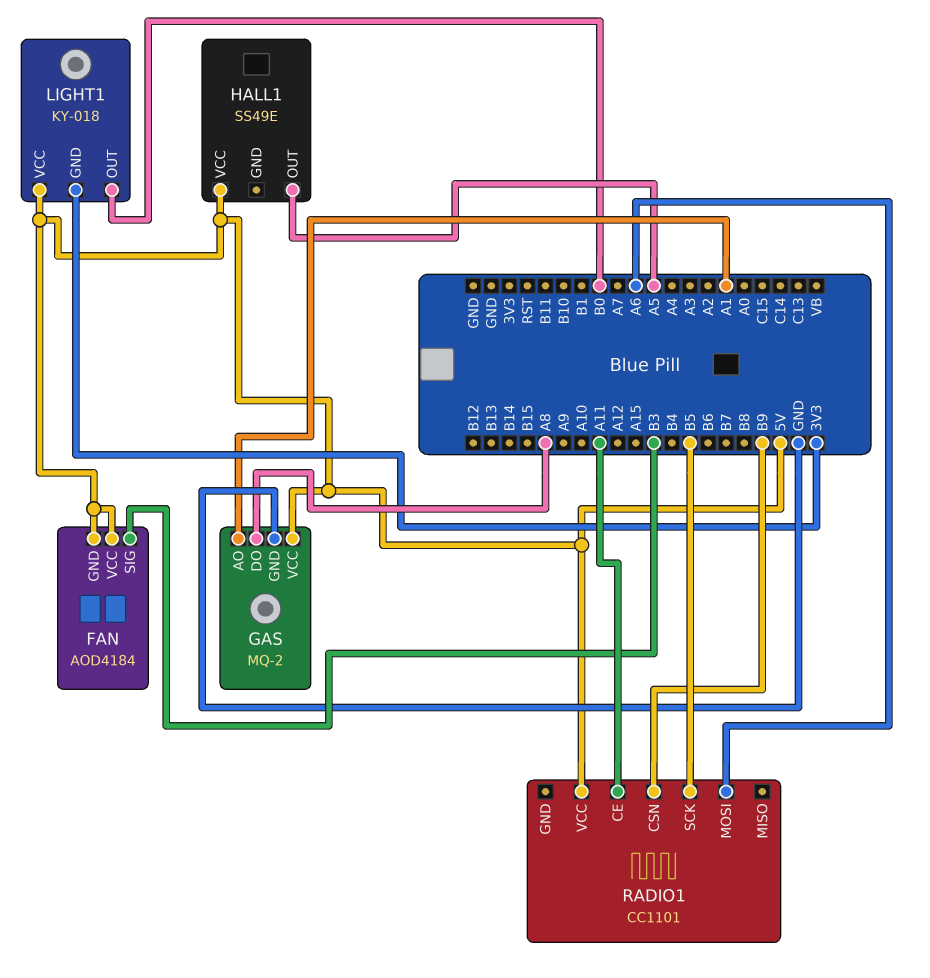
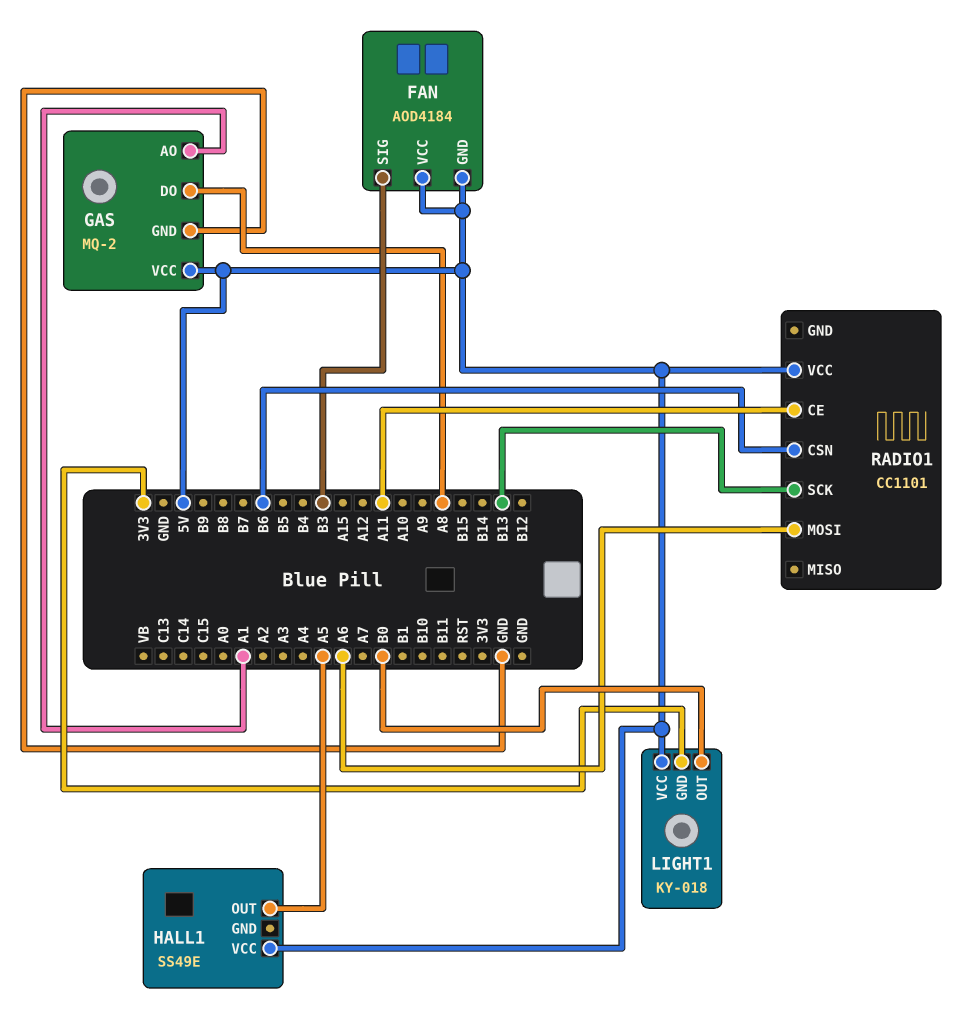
RADIO1 pin CSN: B9 -> B6
RADIO1 pin SCK: B5 -> B13

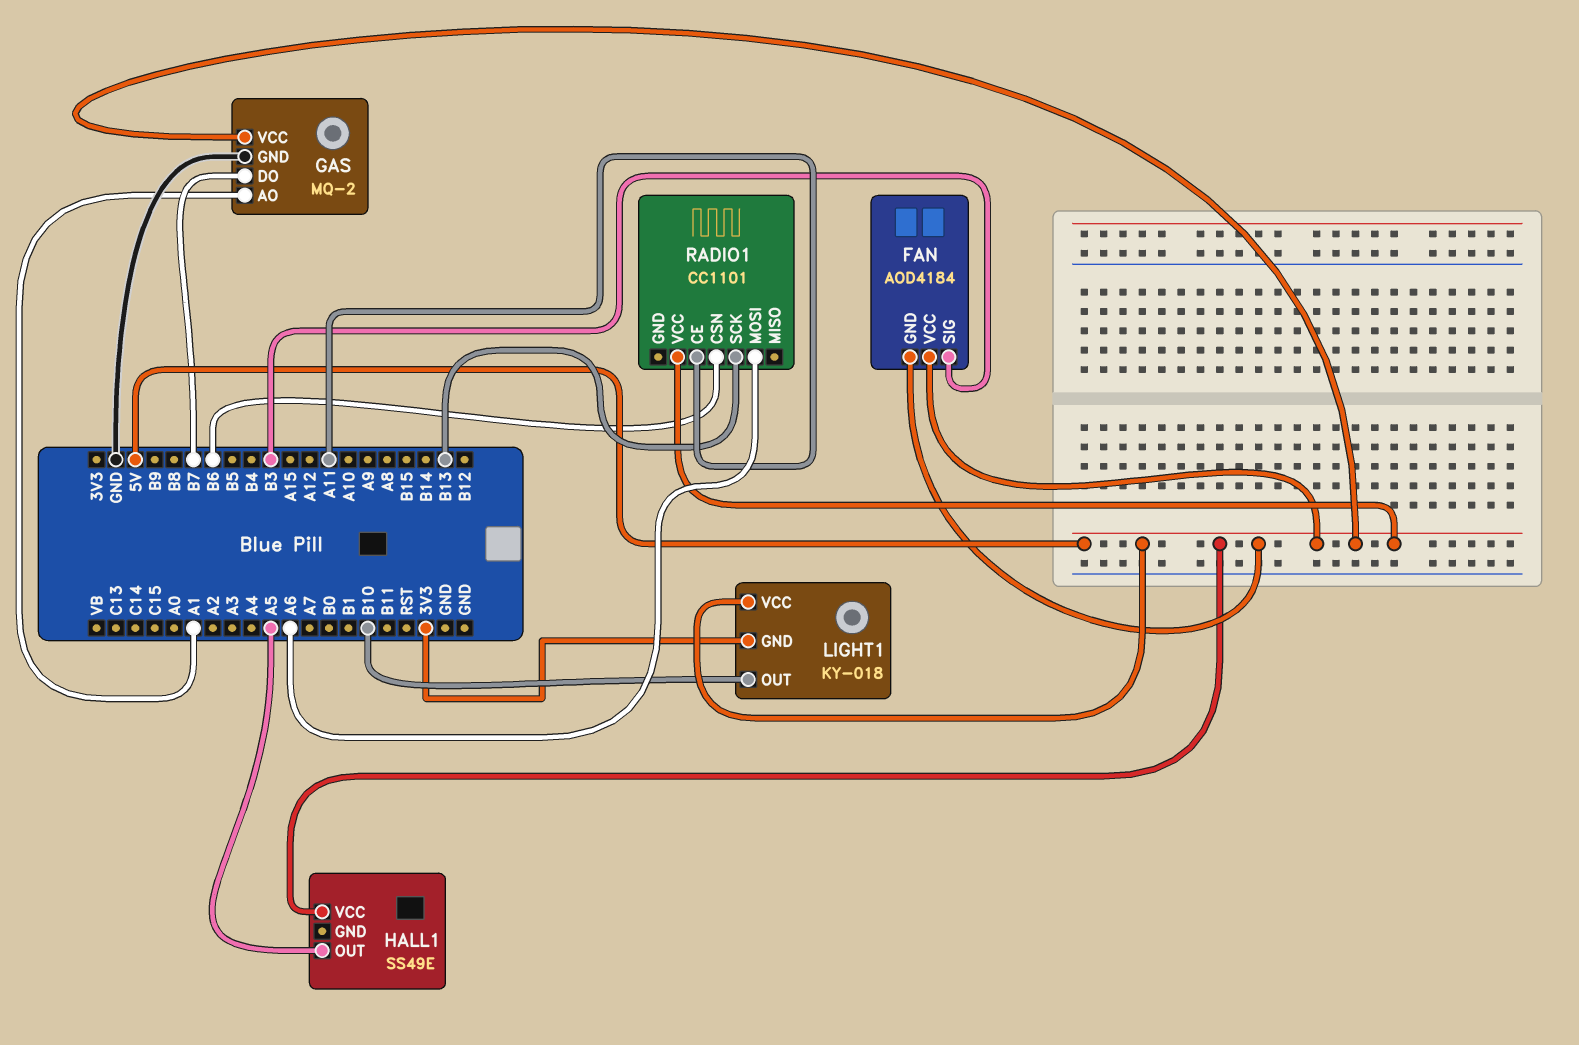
GAS pin DO: A8 -> B7
LIGHT1 pin OUT: B0 -> B10

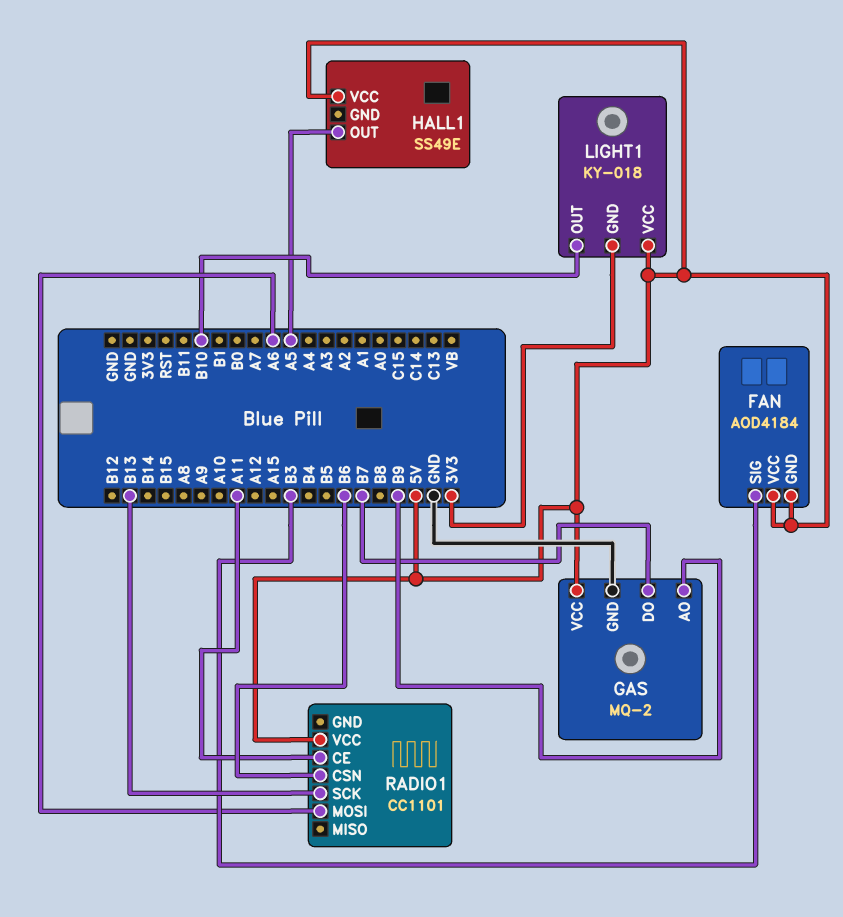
GAS pin AO: A1 -> B9

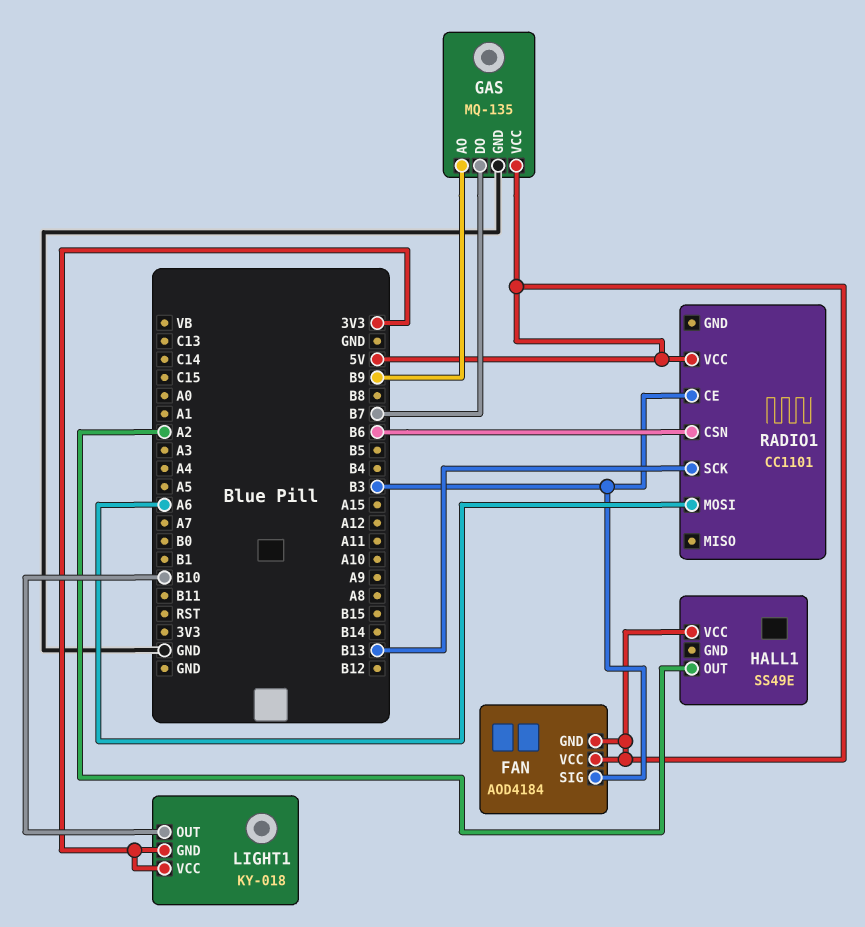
GAS: MQ-2 -> MQ-135
HALL1 pin OUT: A5 -> A2
LIGHT1 pin VCC: 5V -> 3V3
RADIO1 pin CE: A11 -> B3

